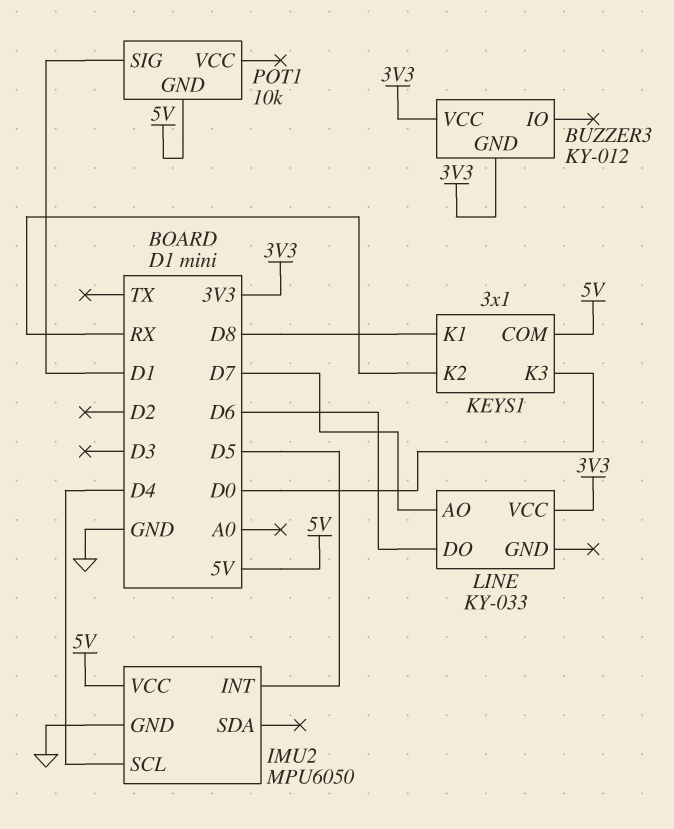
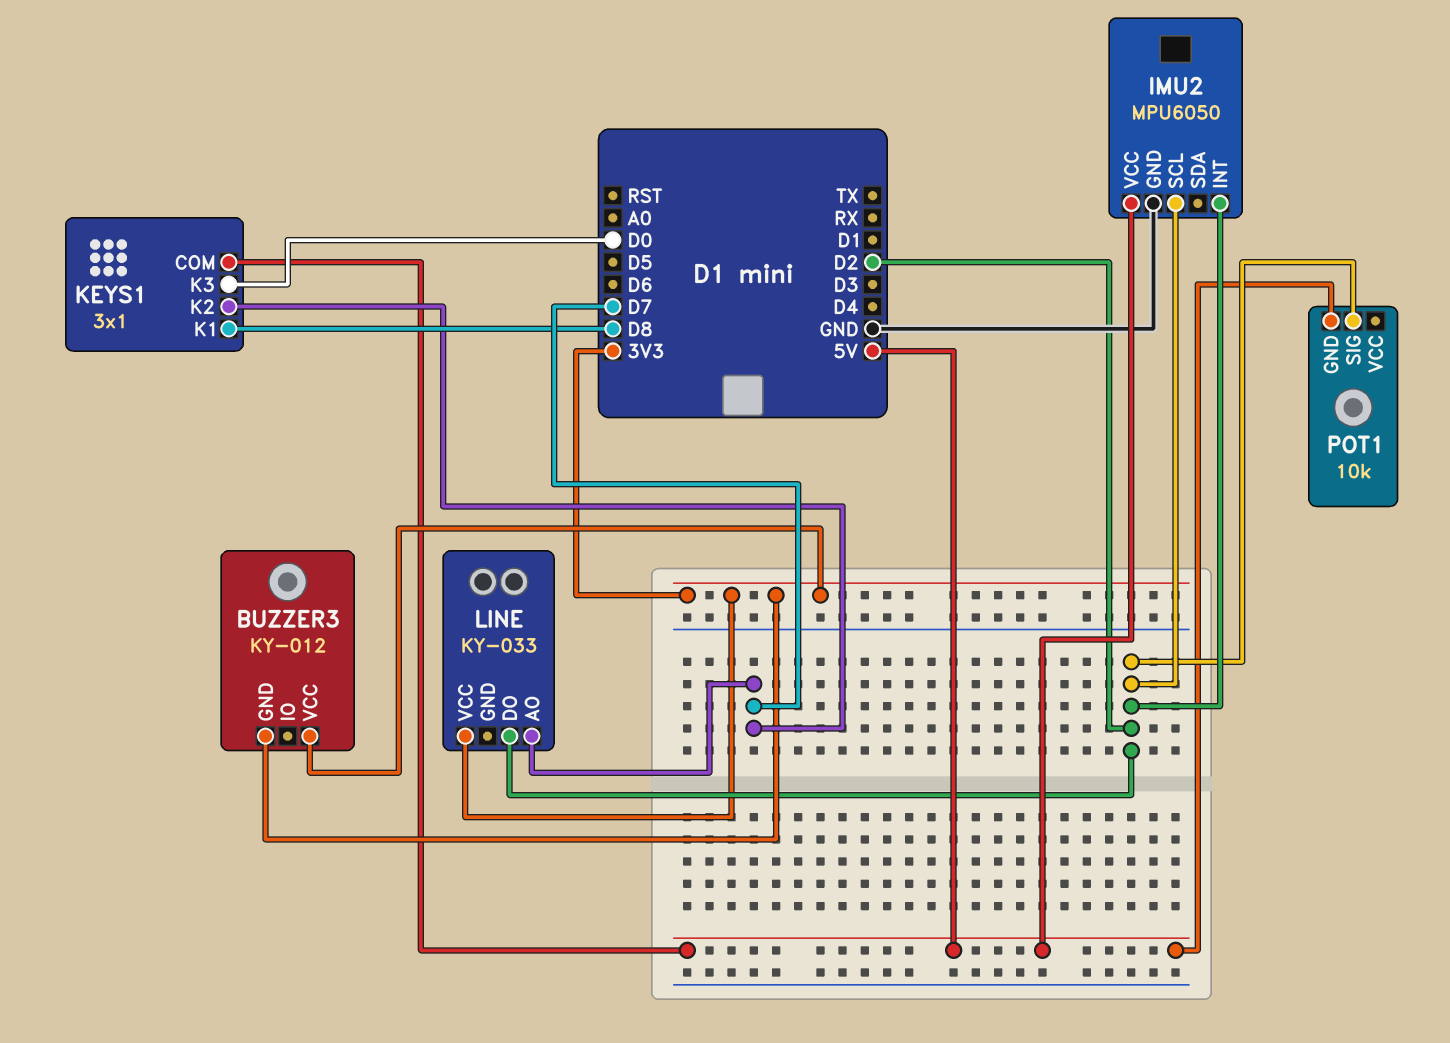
IMU2 pin INT: D5 -> D2
IMU2 pin SCL: D4 -> D2
KEYS1 pin K2: RX -> D7
LINE pin DO: D6 -> D2
POT1 pin SIG: D1 -> D2

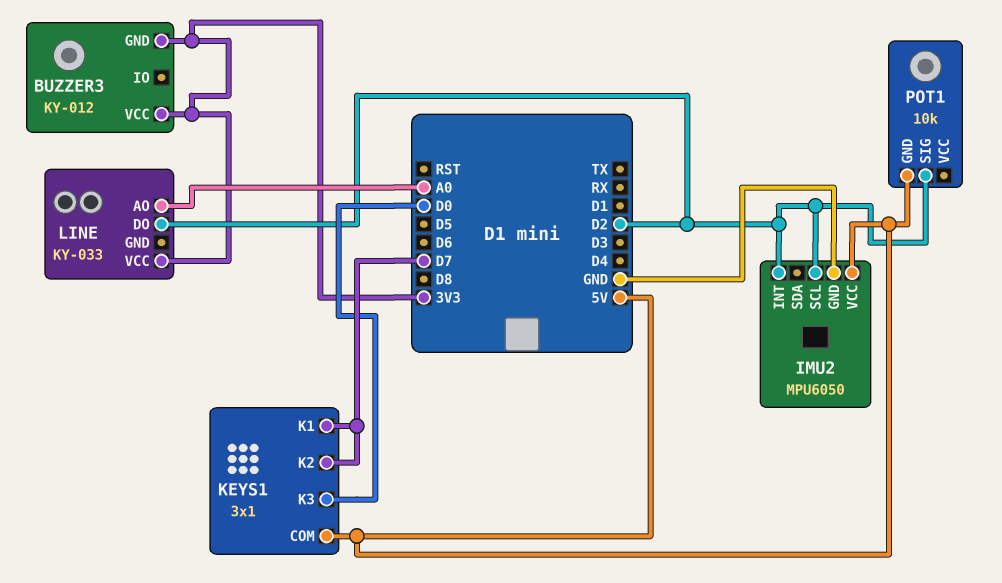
KEYS1 pin K1: D8 -> D7
LINE pin AO: D7 -> A0

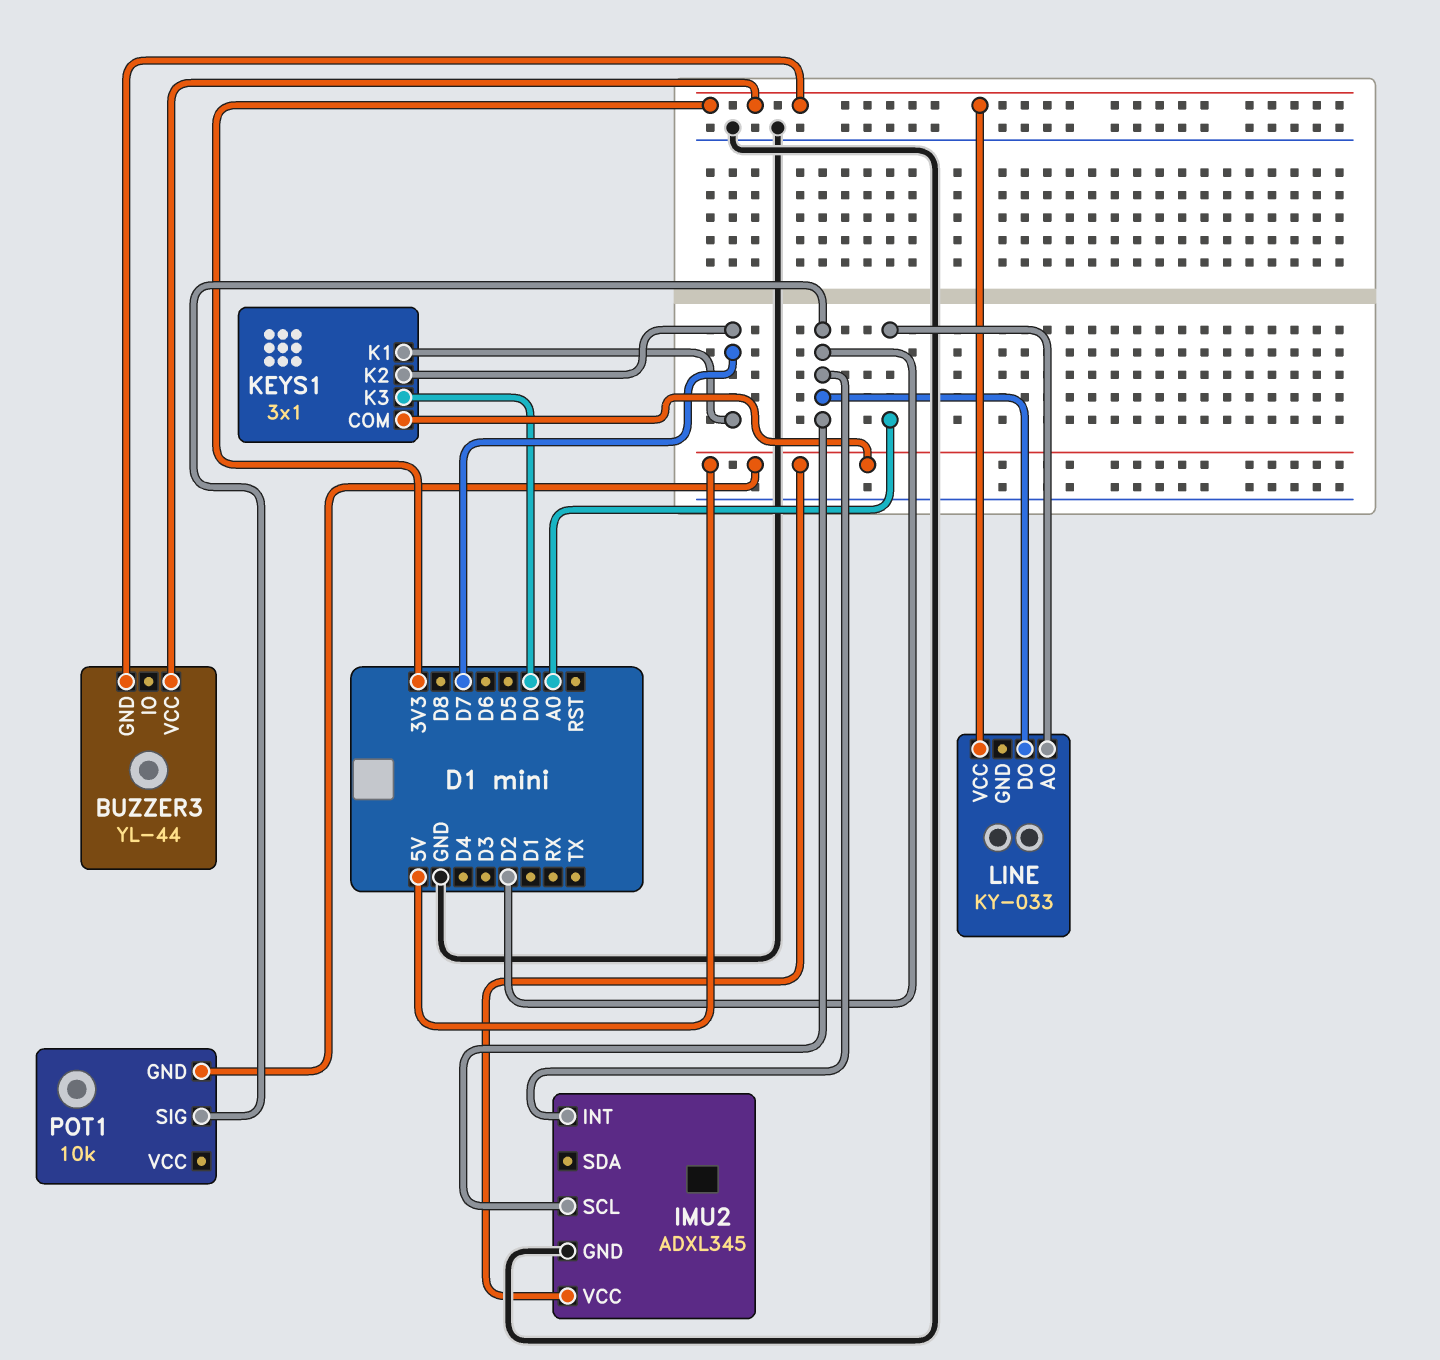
BUZZER3: KY-012 -> YL-44
IMU2: MPU6050 -> ADXL345

